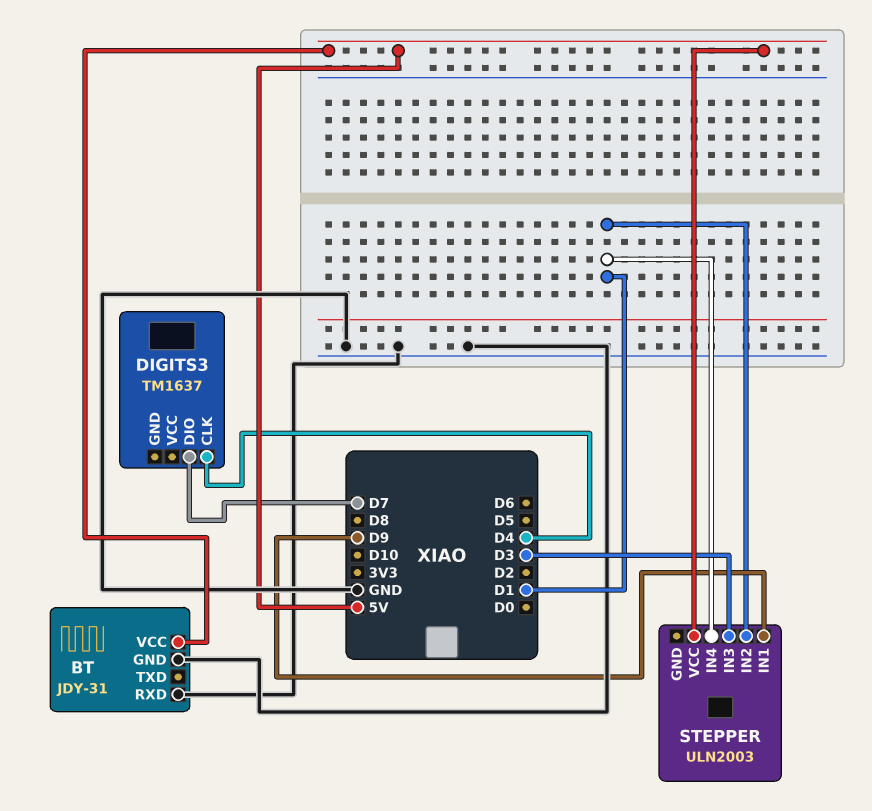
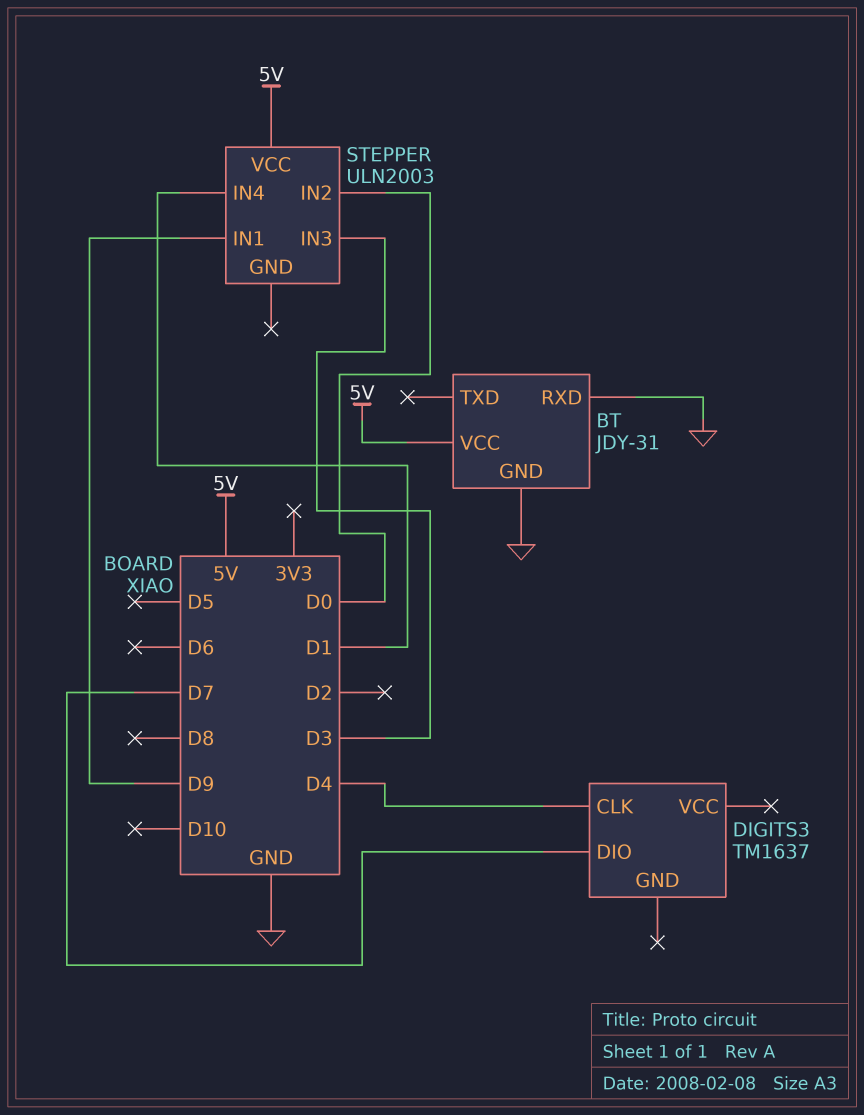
STEPPER pin IN2: D1 -> D0

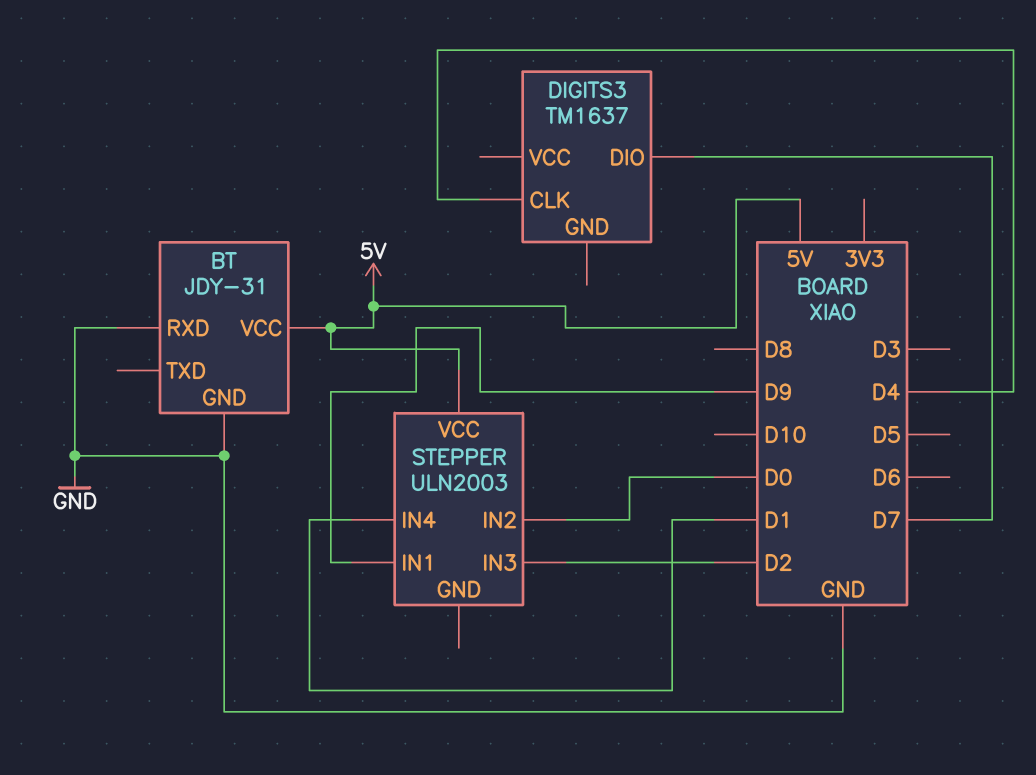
STEPPER pin IN3: D3 -> D2

